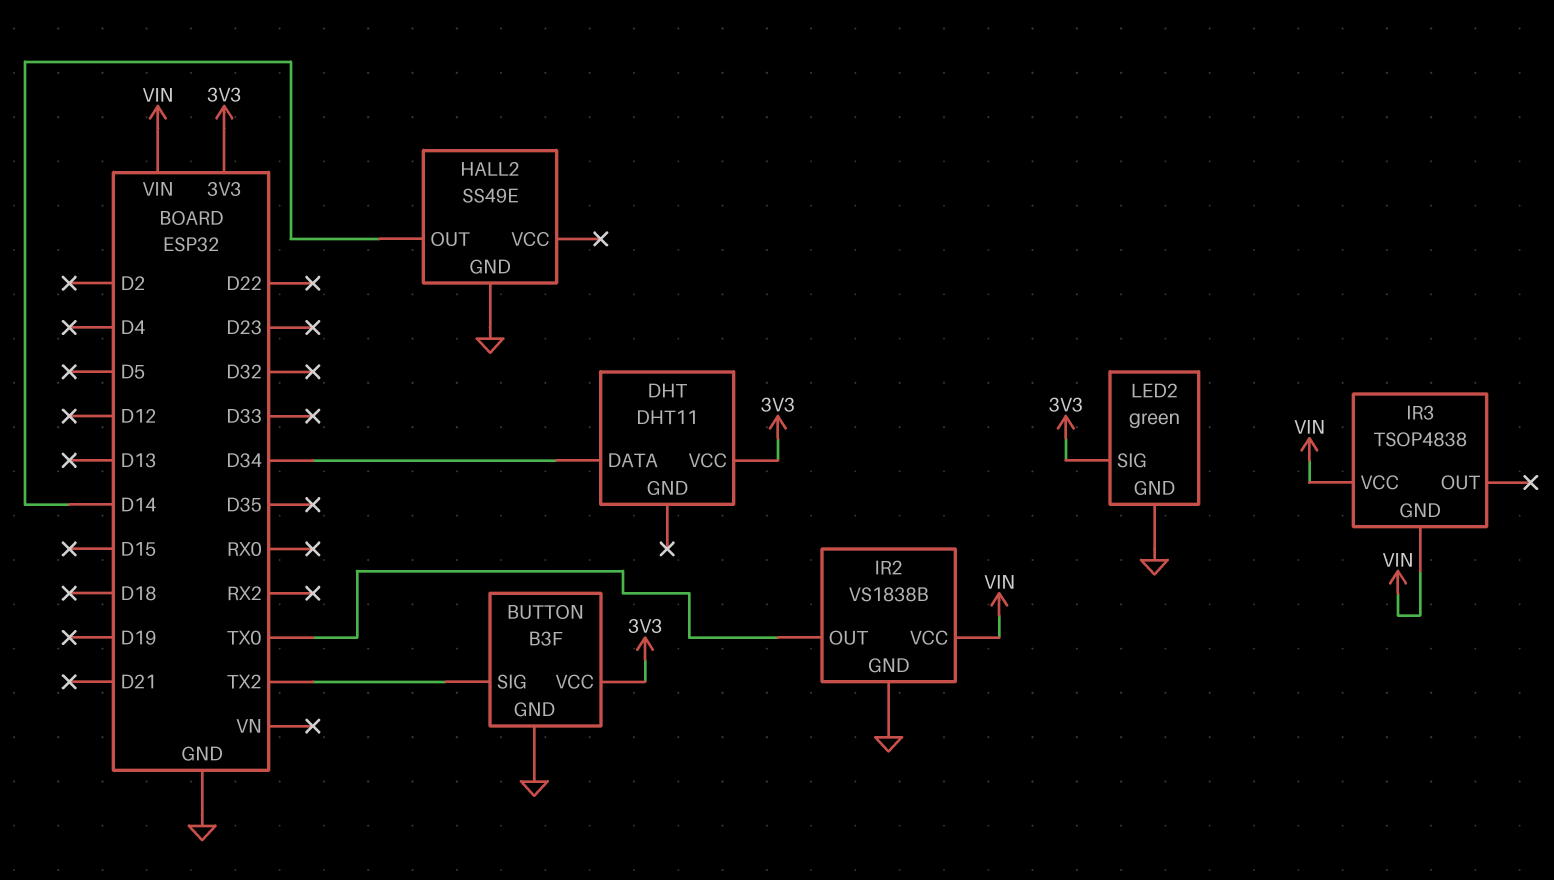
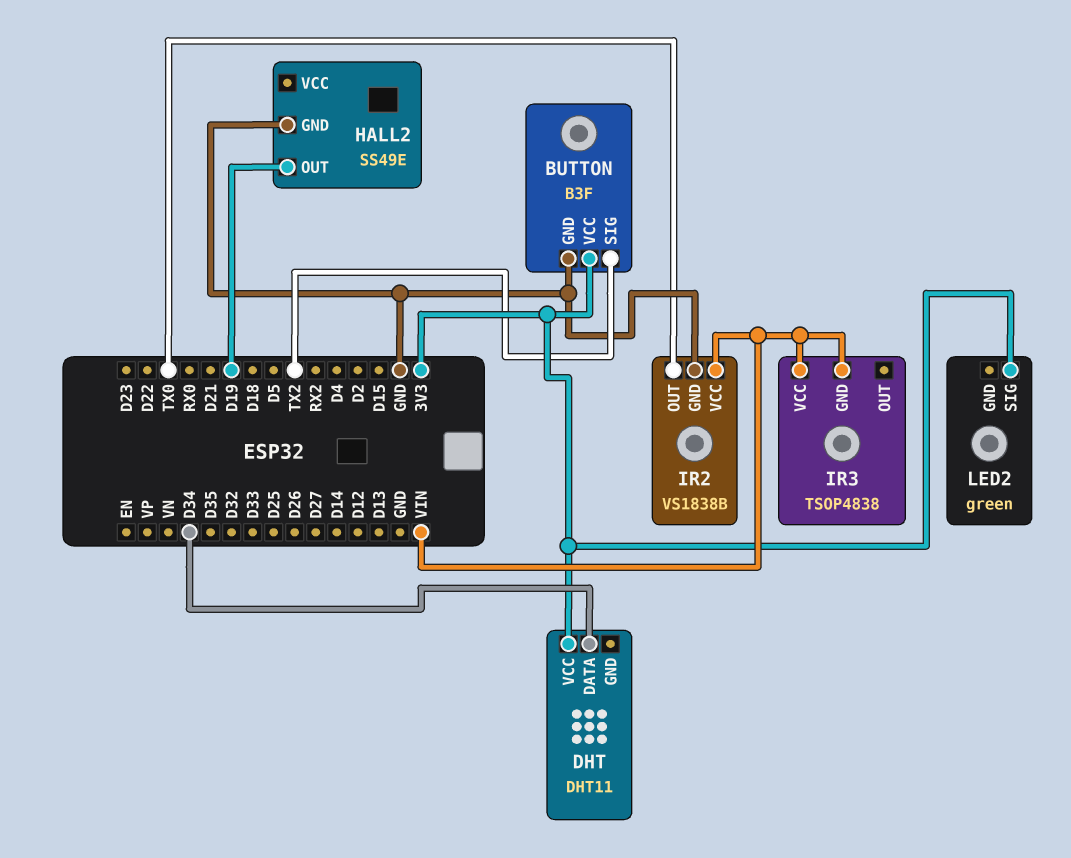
HALL2 pin OUT: D14 -> D19
LED2 pin GND: GND -> none

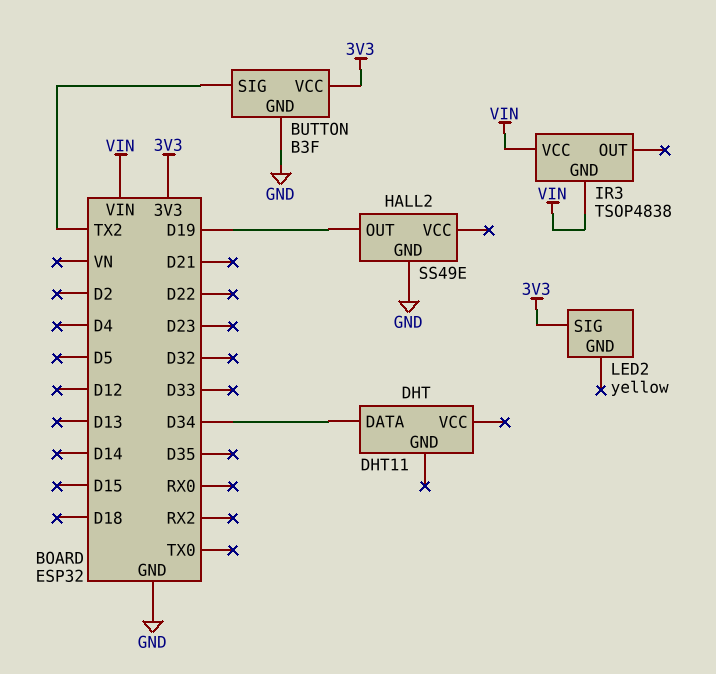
DHT pin VCC: 3V3 -> none
IR2: VS1838B -> none
IR2 pin GND: GND -> none
IR2 pin OUT: TX0 -> none
IR2 pin VCC: VIN -> none
LED2: green -> yellow

